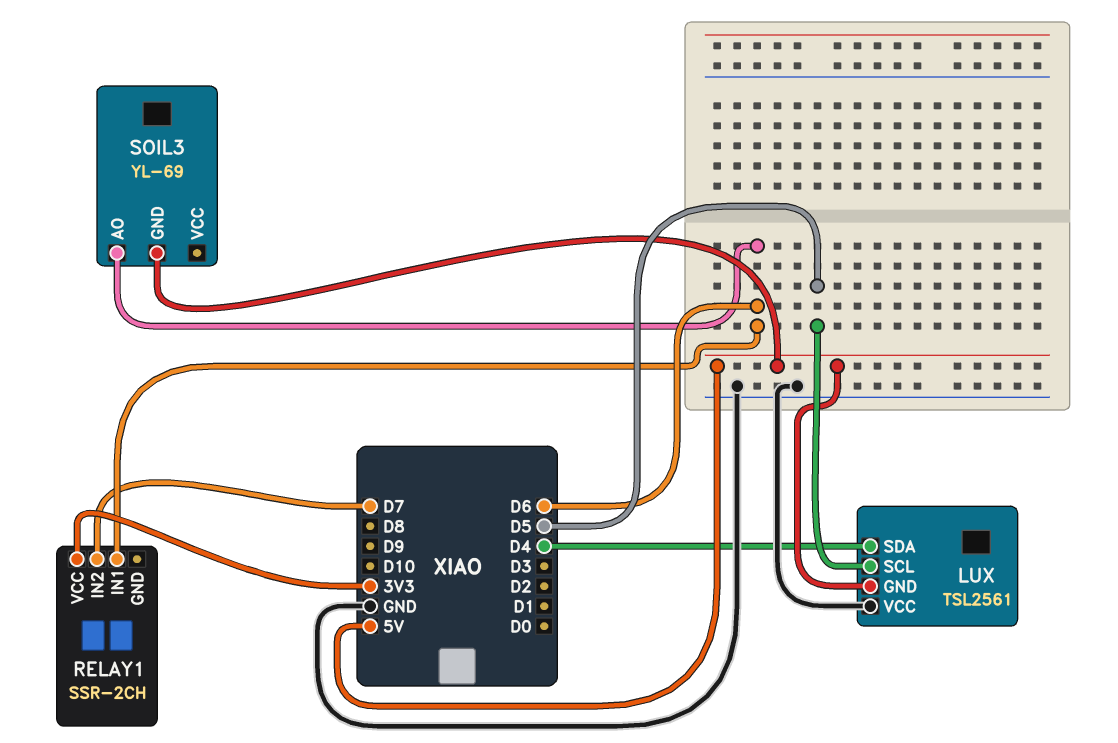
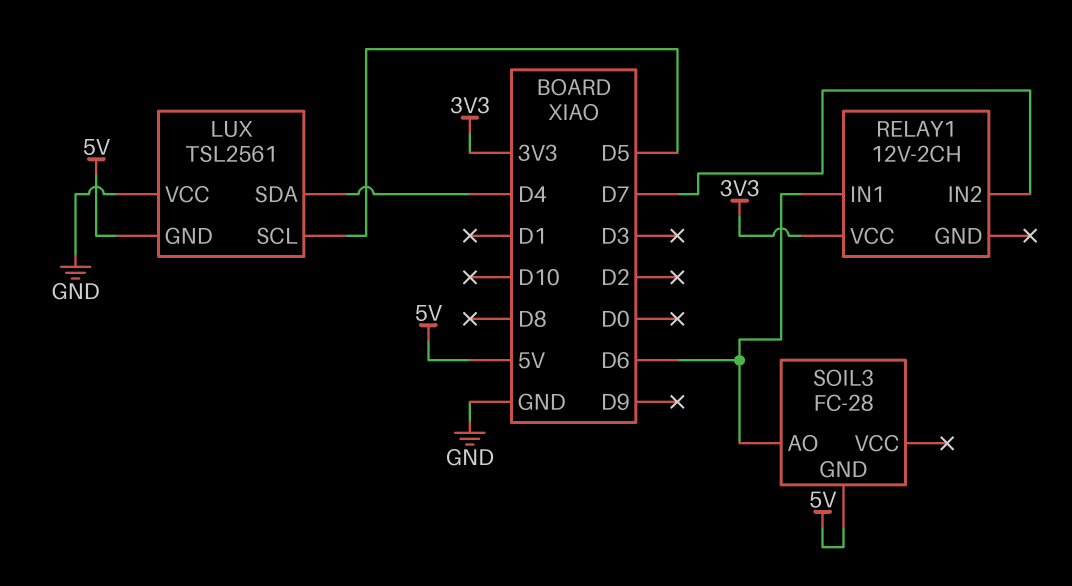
RELAY1: SSR-2CH -> 12V-2CH
SOIL3: YL-69 -> FC-28

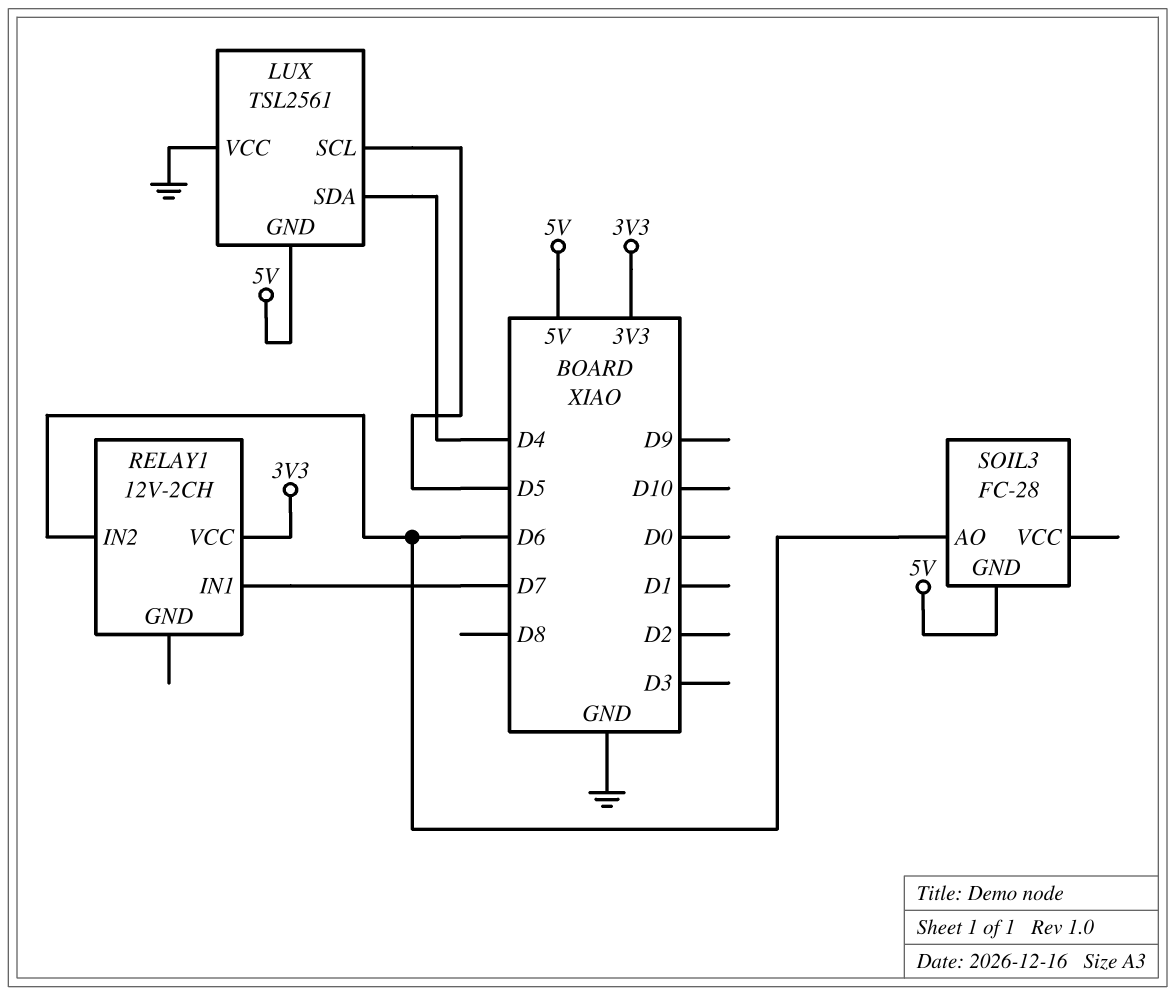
RELAY1 pin IN1: D6 -> D7
RELAY1 pin IN2: D7 -> D6

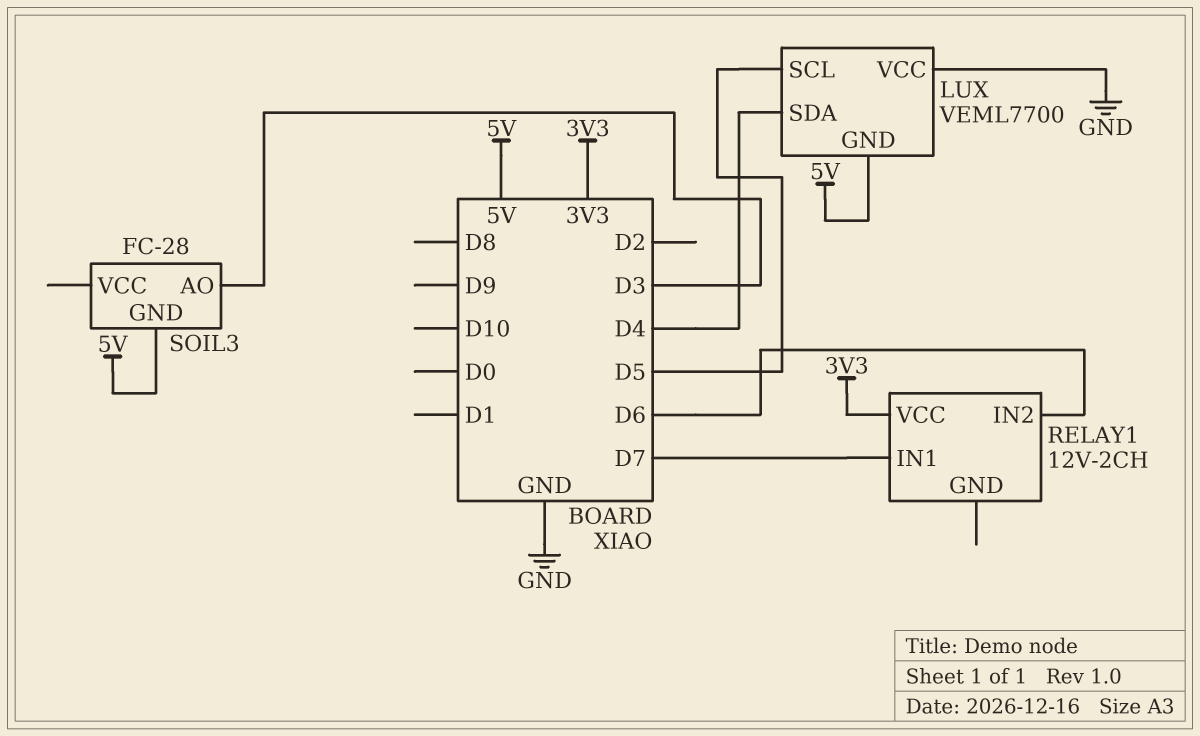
LUX: TSL2561 -> VEML7700
SOIL3 pin AO: D6 -> D3

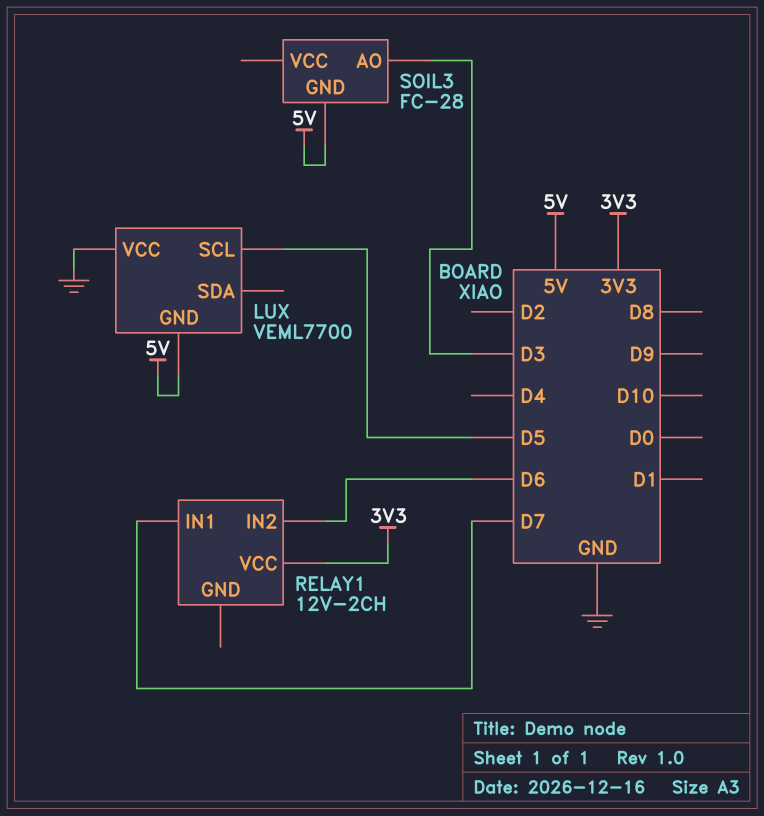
LUX pin SDA: D4 -> none

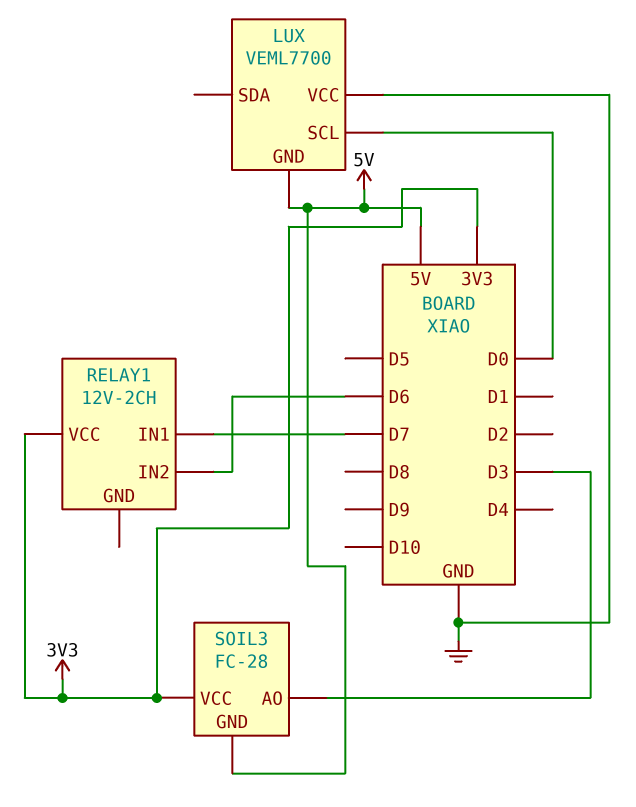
LUX pin SCL: D5 -> D0
SOIL3 pin VCC: none -> 3V3

